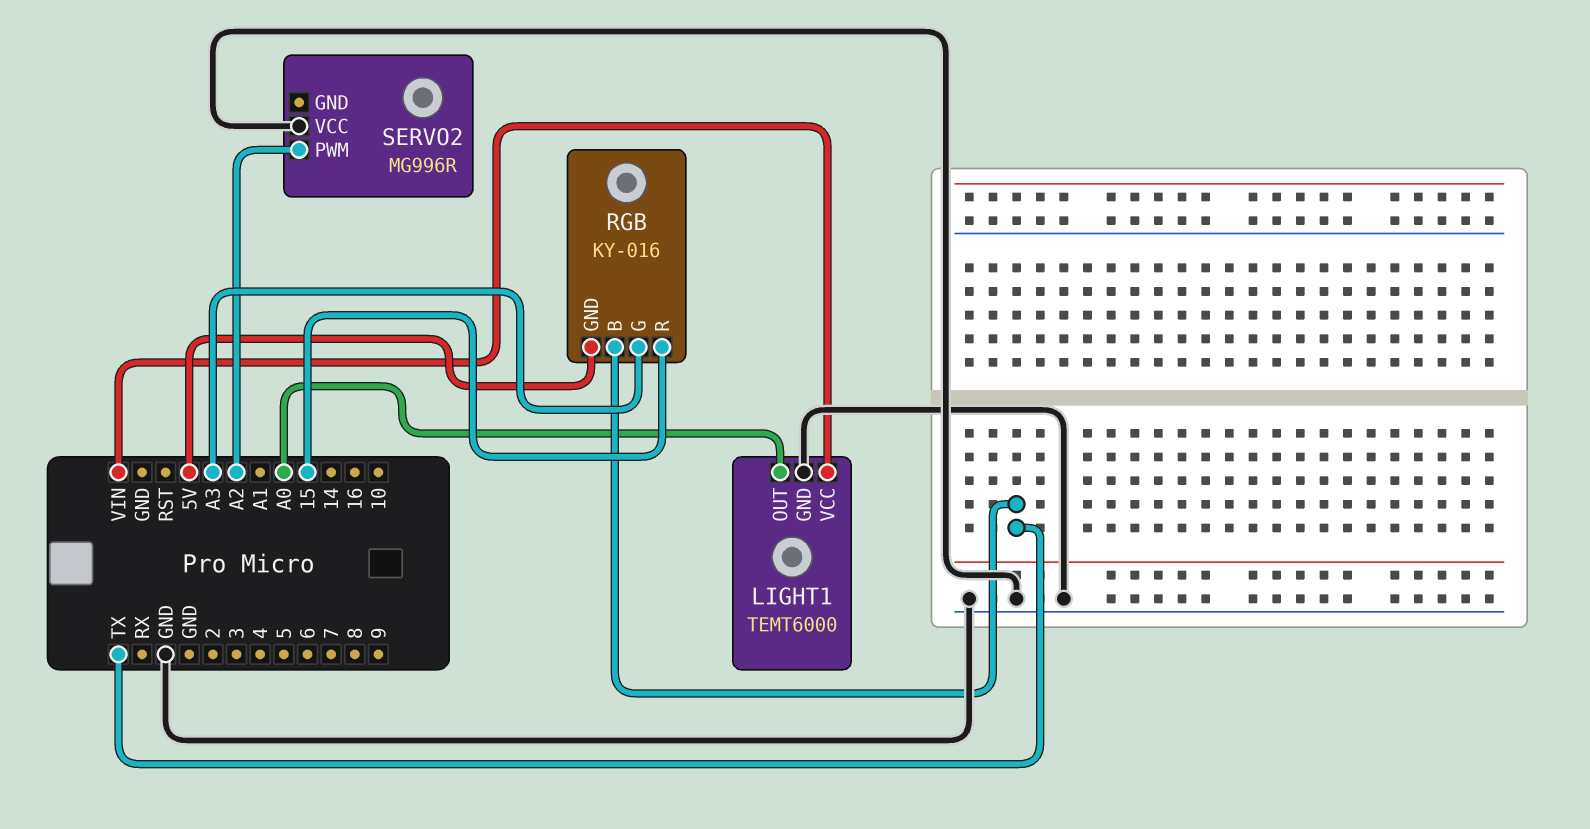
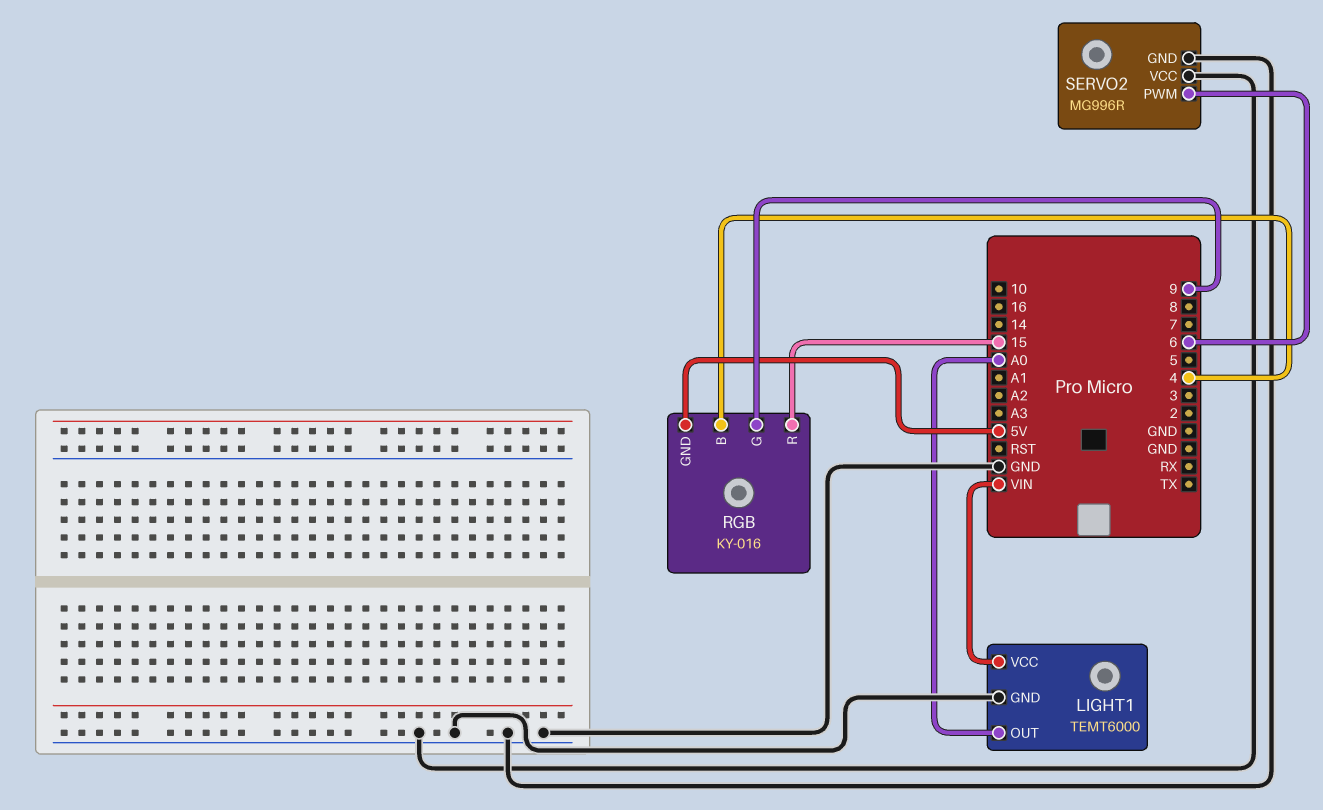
RGB pin B: TX -> 4
RGB pin G: A3 -> 9
SERVO2 pin GND: none -> GND
SERVO2 pin PWM: A2 -> 6

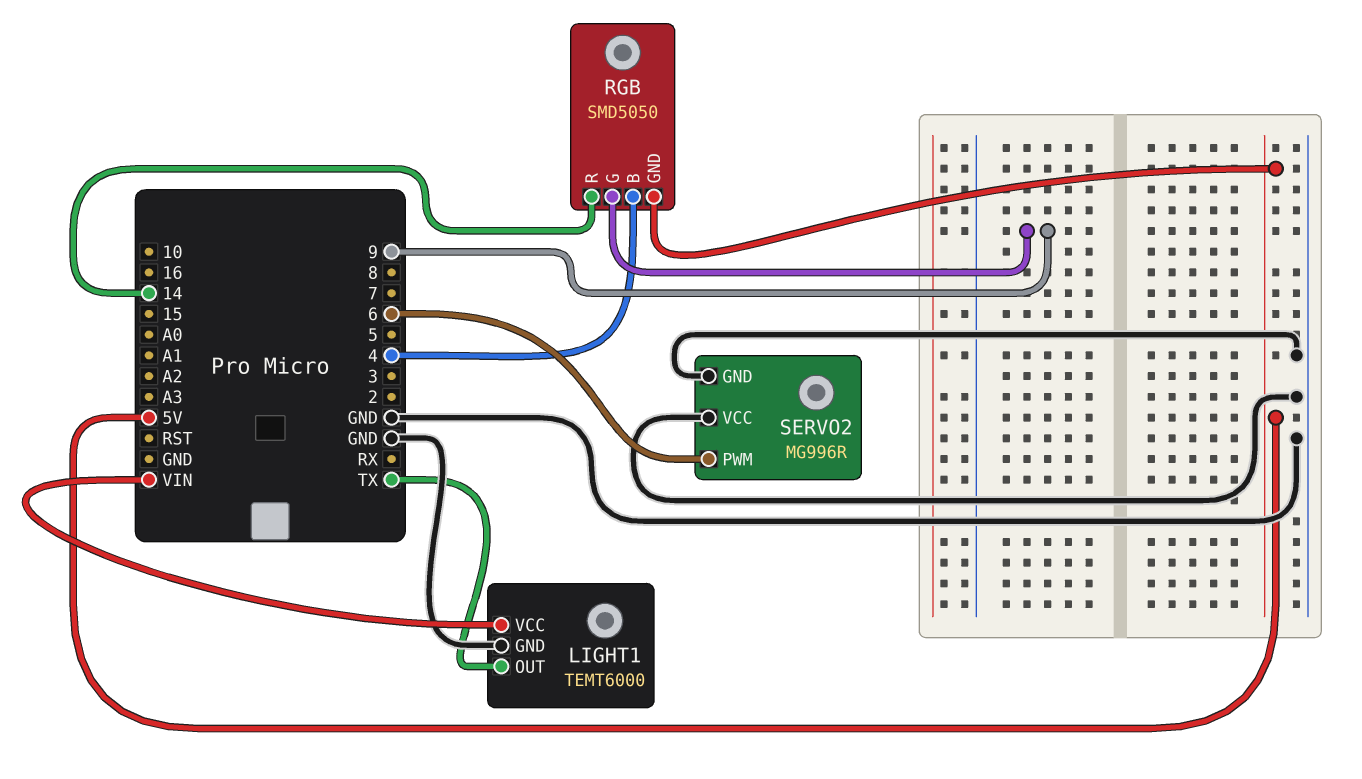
LIGHT1 pin OUT: A0 -> TX
RGB: KY-016 -> SMD5050
RGB pin R: 15 -> 14

